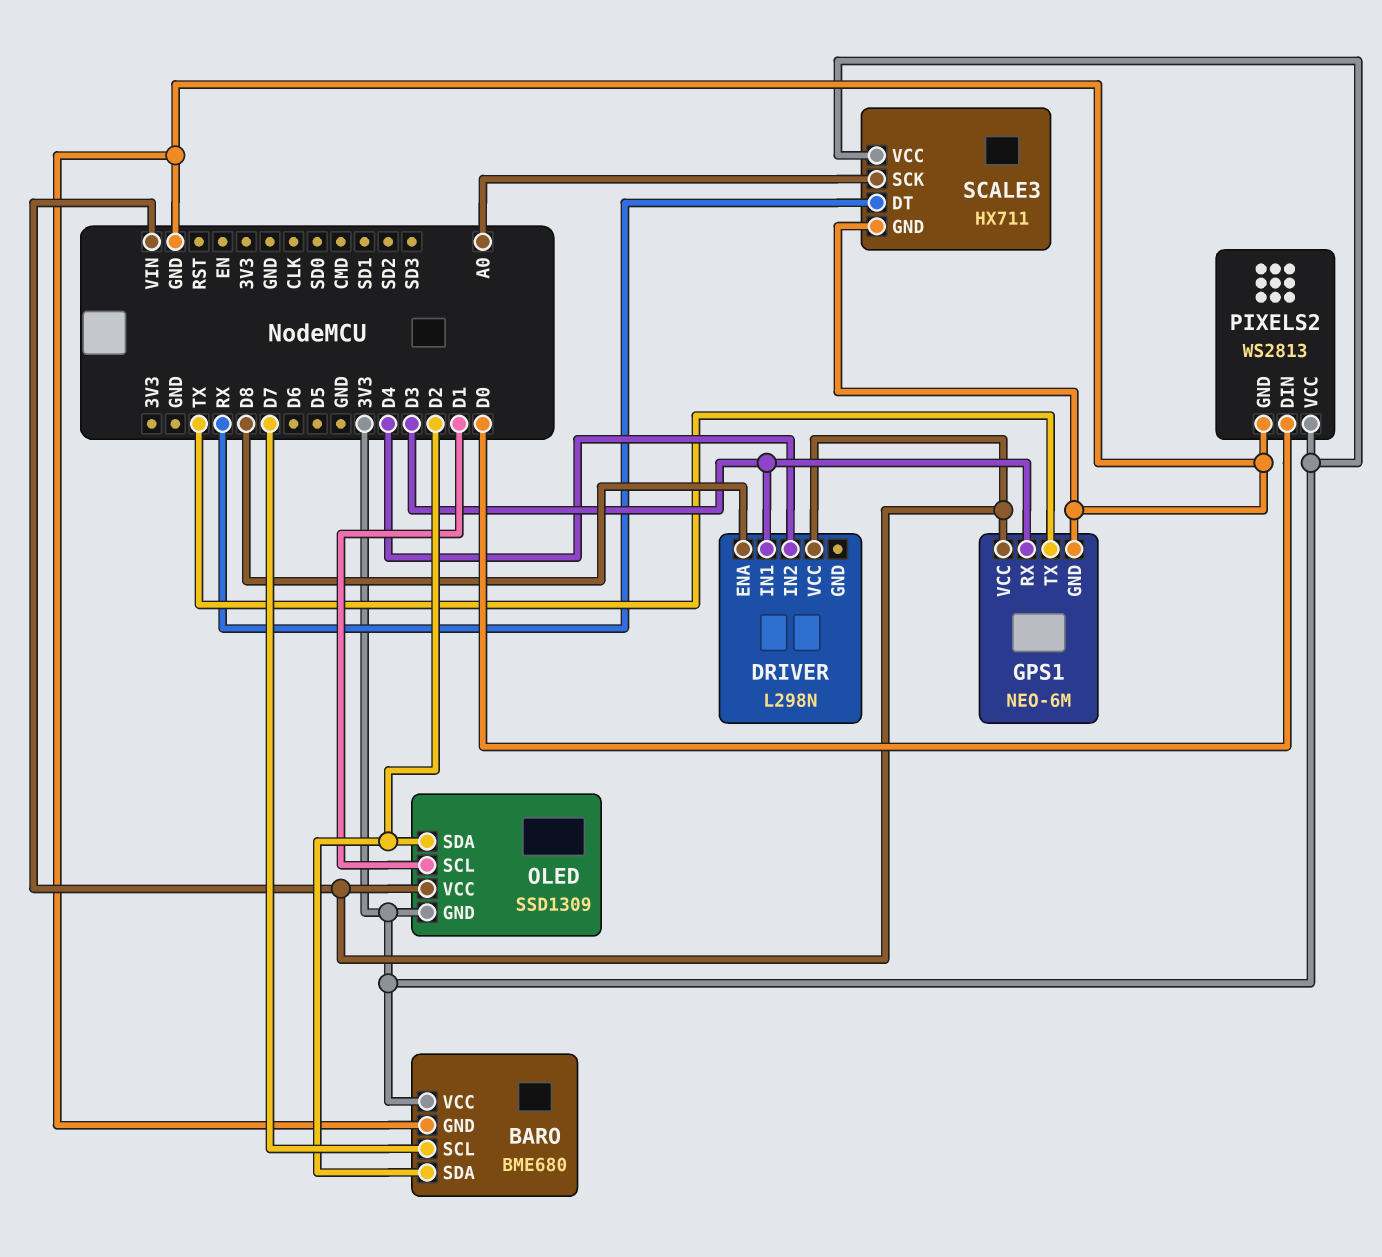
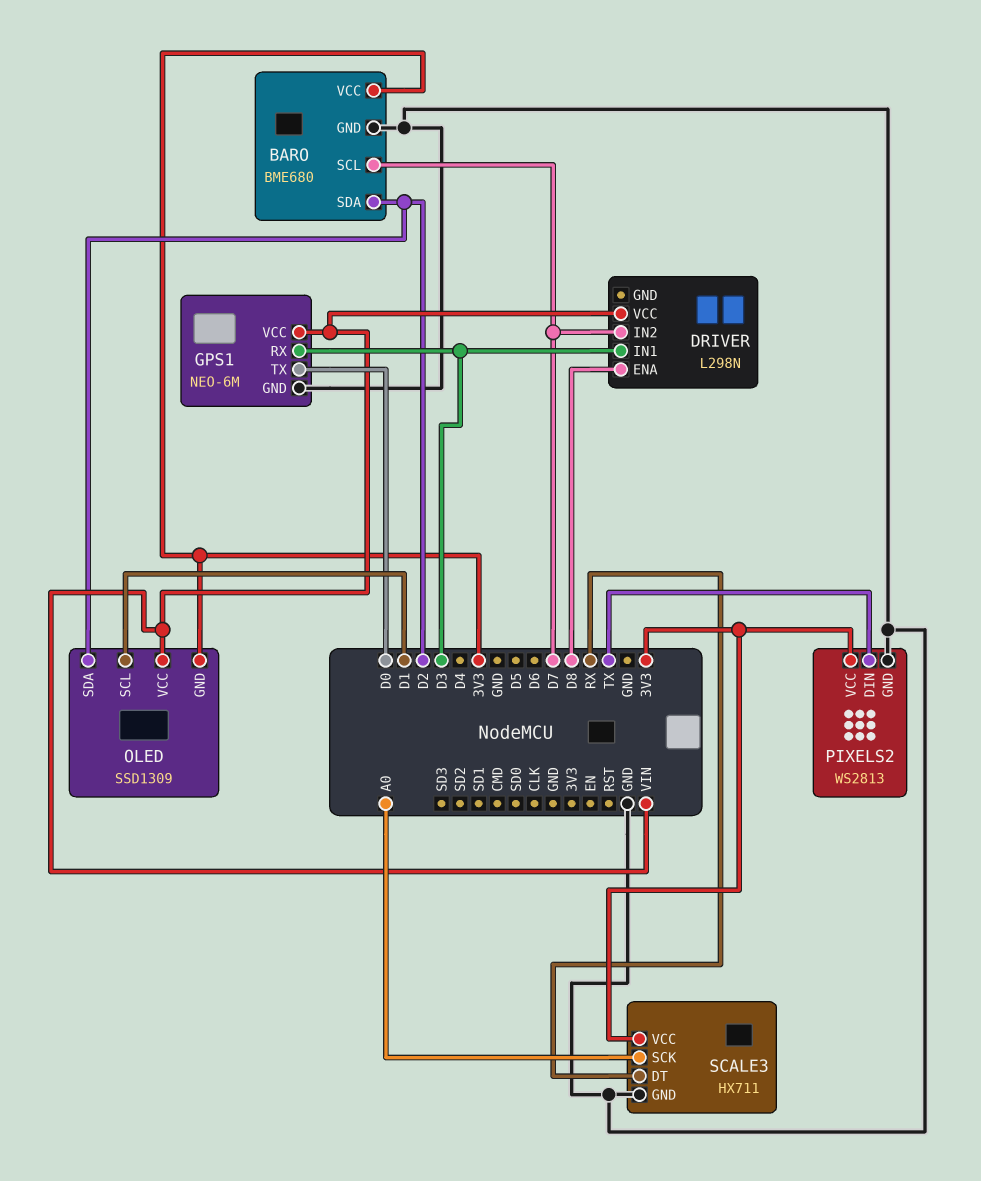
DRIVER pin IN2: D4 -> D7
GPS1 pin TX: TX -> D0
PIXELS2 pin DIN: D0 -> TX

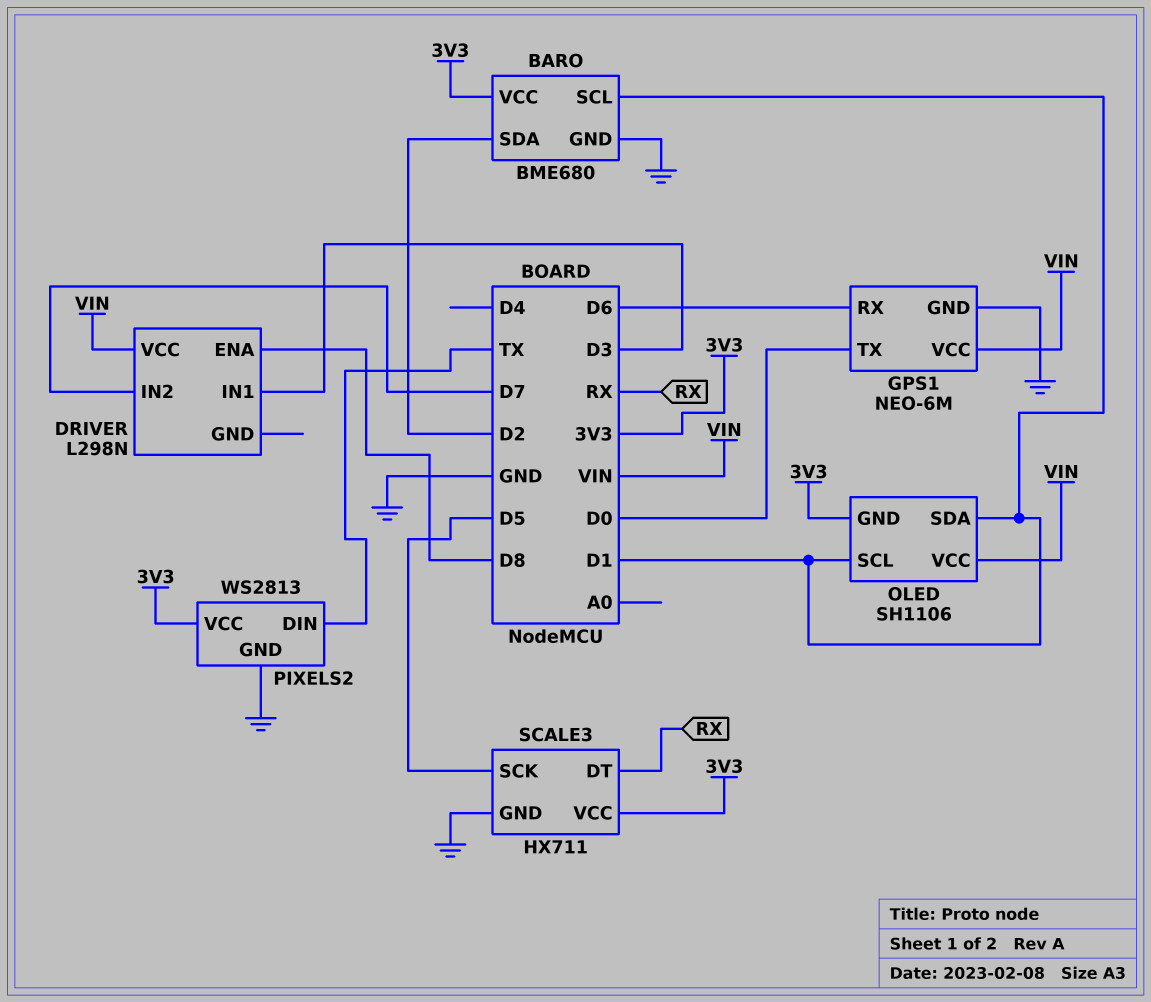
BARO pin SCL: D7 -> D1
GPS1 pin RX: D3 -> D6
OLED: SSD1309 -> SH1106
OLED pin SDA: D2 -> D1
SCALE3 pin SCK: A0 -> D5

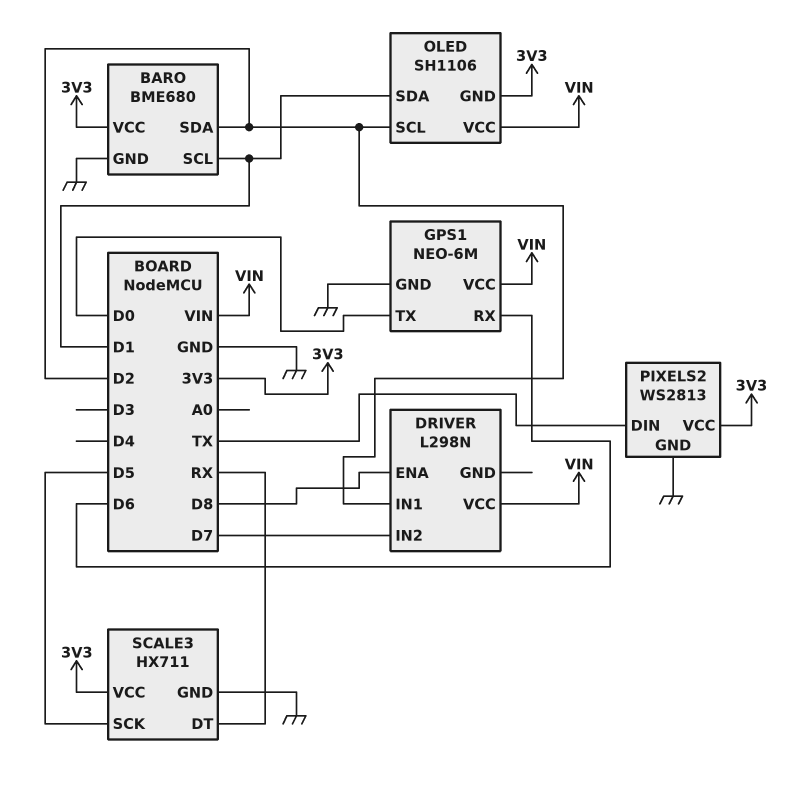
DRIVER pin IN1: D3 -> D2
OLED pin SCL: D1 -> D2

